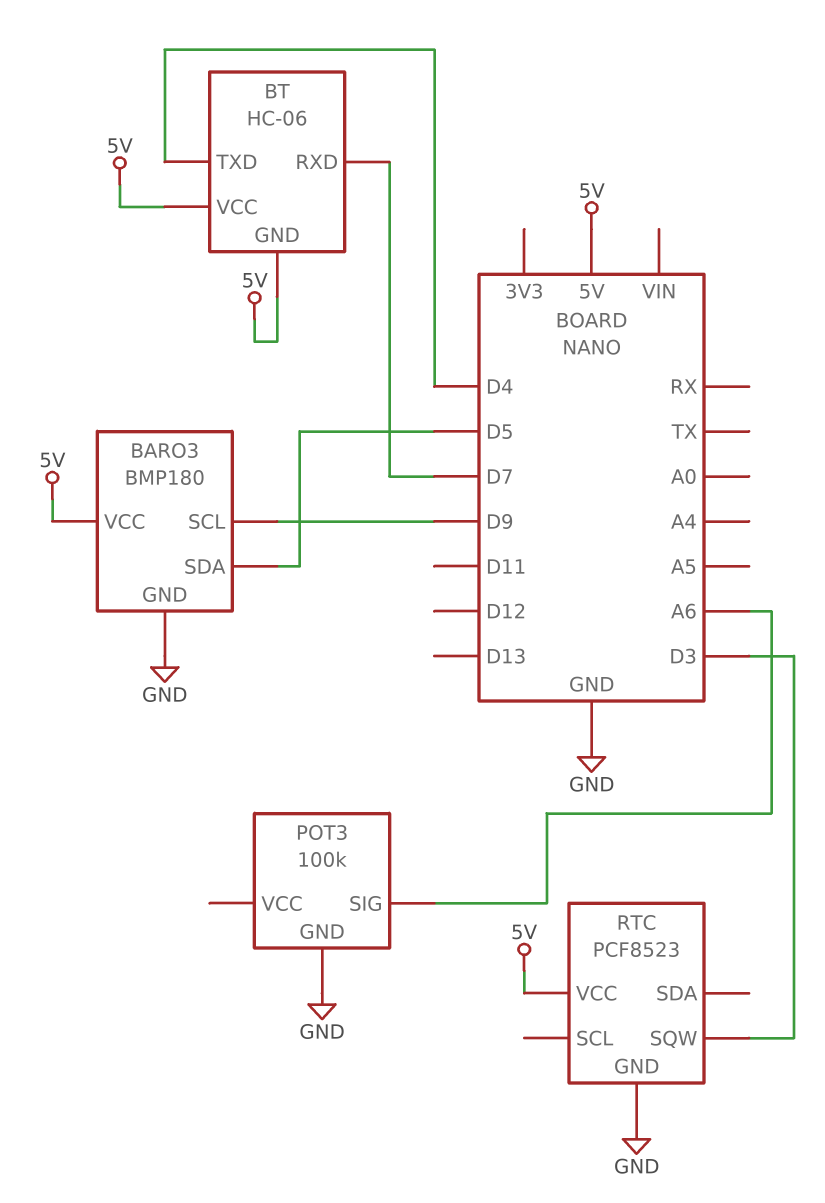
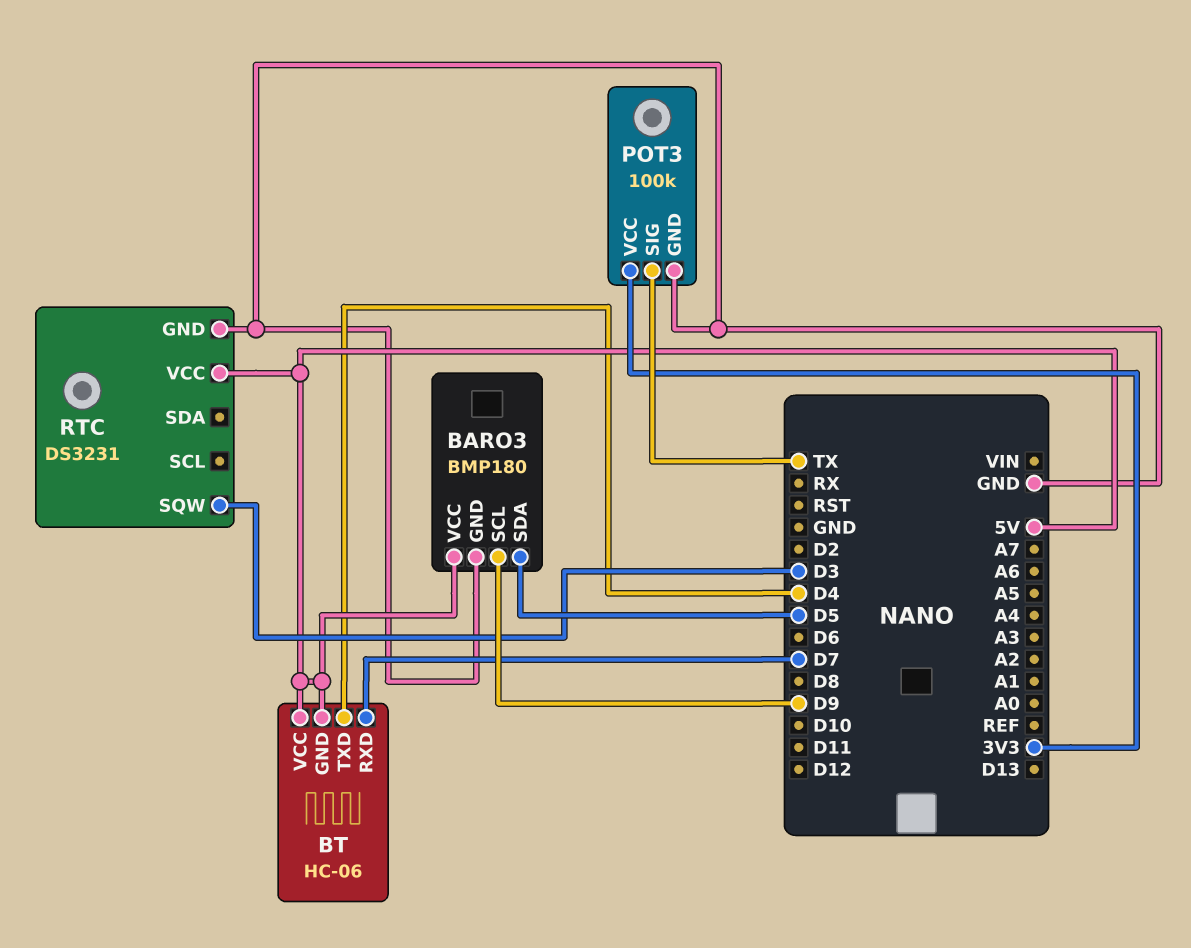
POT3 pin SIG: A6 -> TX
POT3 pin VCC: none -> 3V3
RTC: PCF8523 -> DS3231

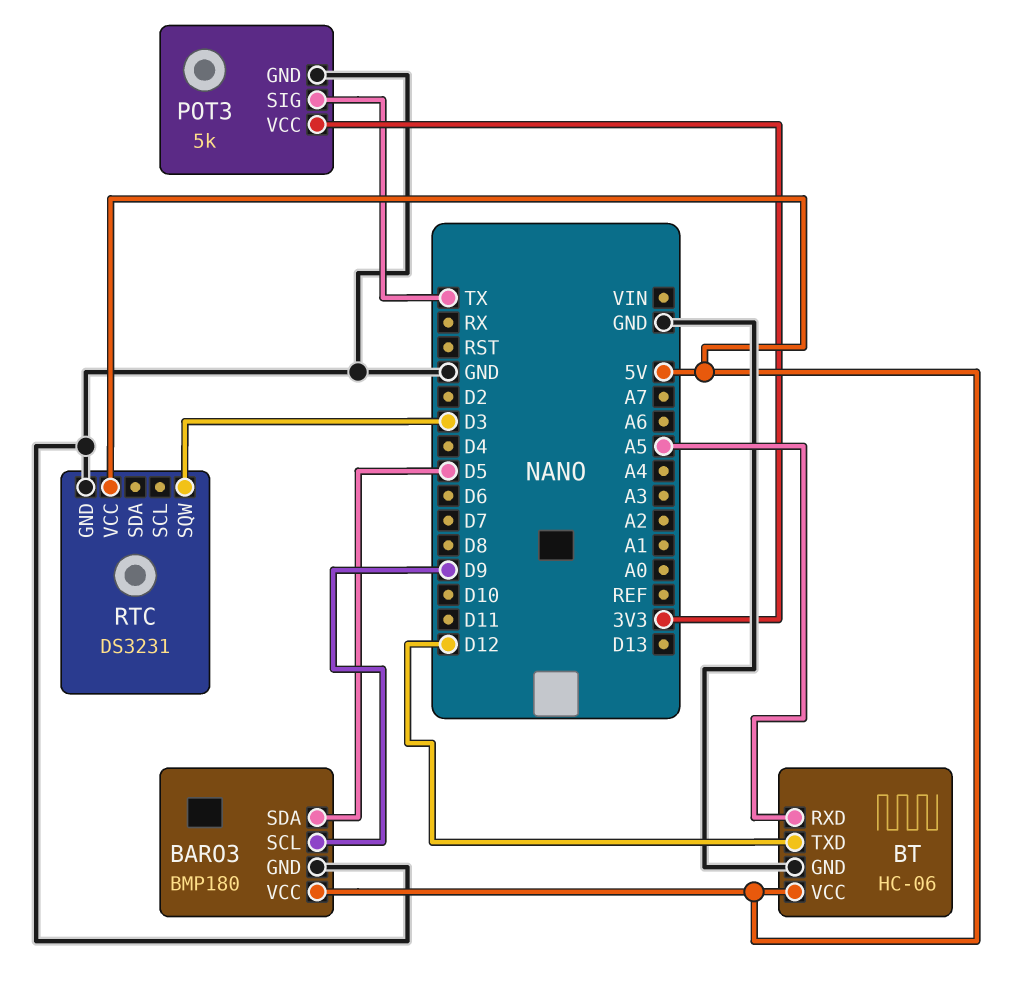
BT pin GND: 5V -> GND
BT pin RXD: D7 -> A5
BT pin TXD: D4 -> D12
POT3: 100k -> 5k

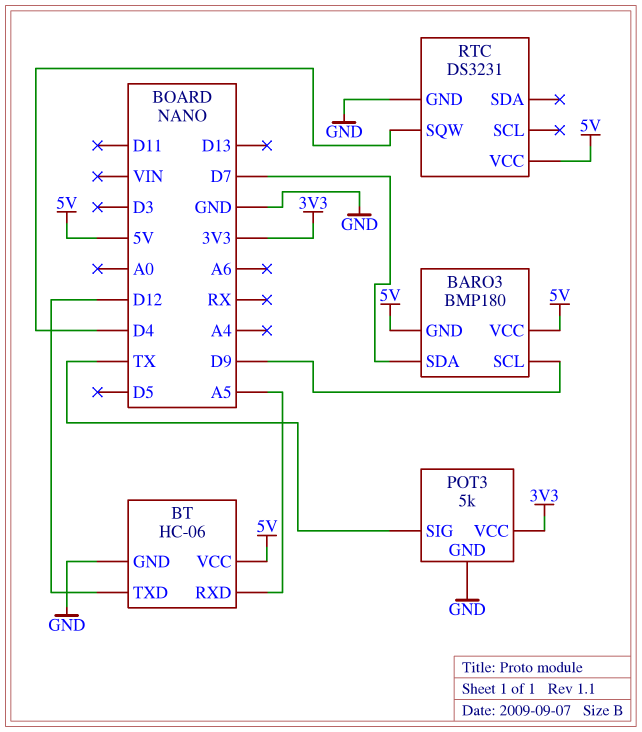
BARO3 pin GND: GND -> 5V
BARO3 pin SDA: D5 -> D7
RTC pin SQW: D3 -> D4

